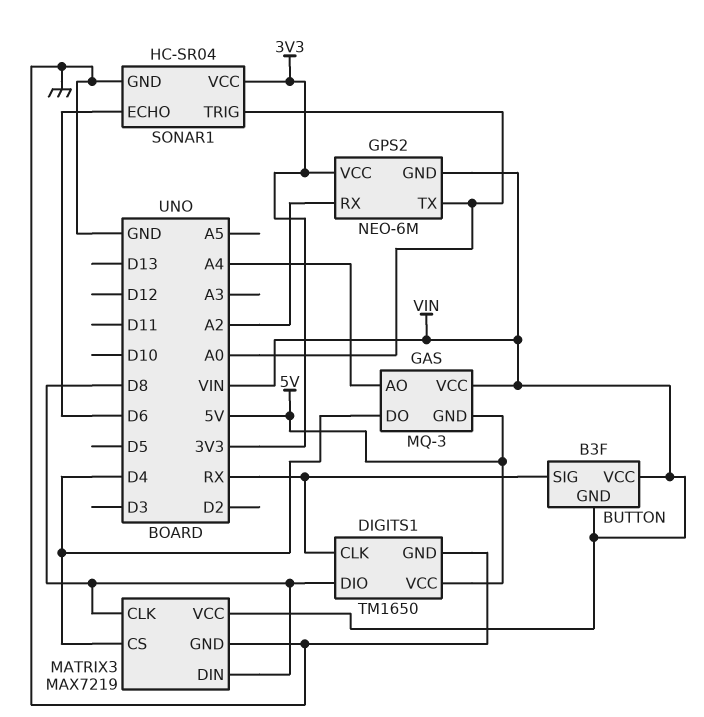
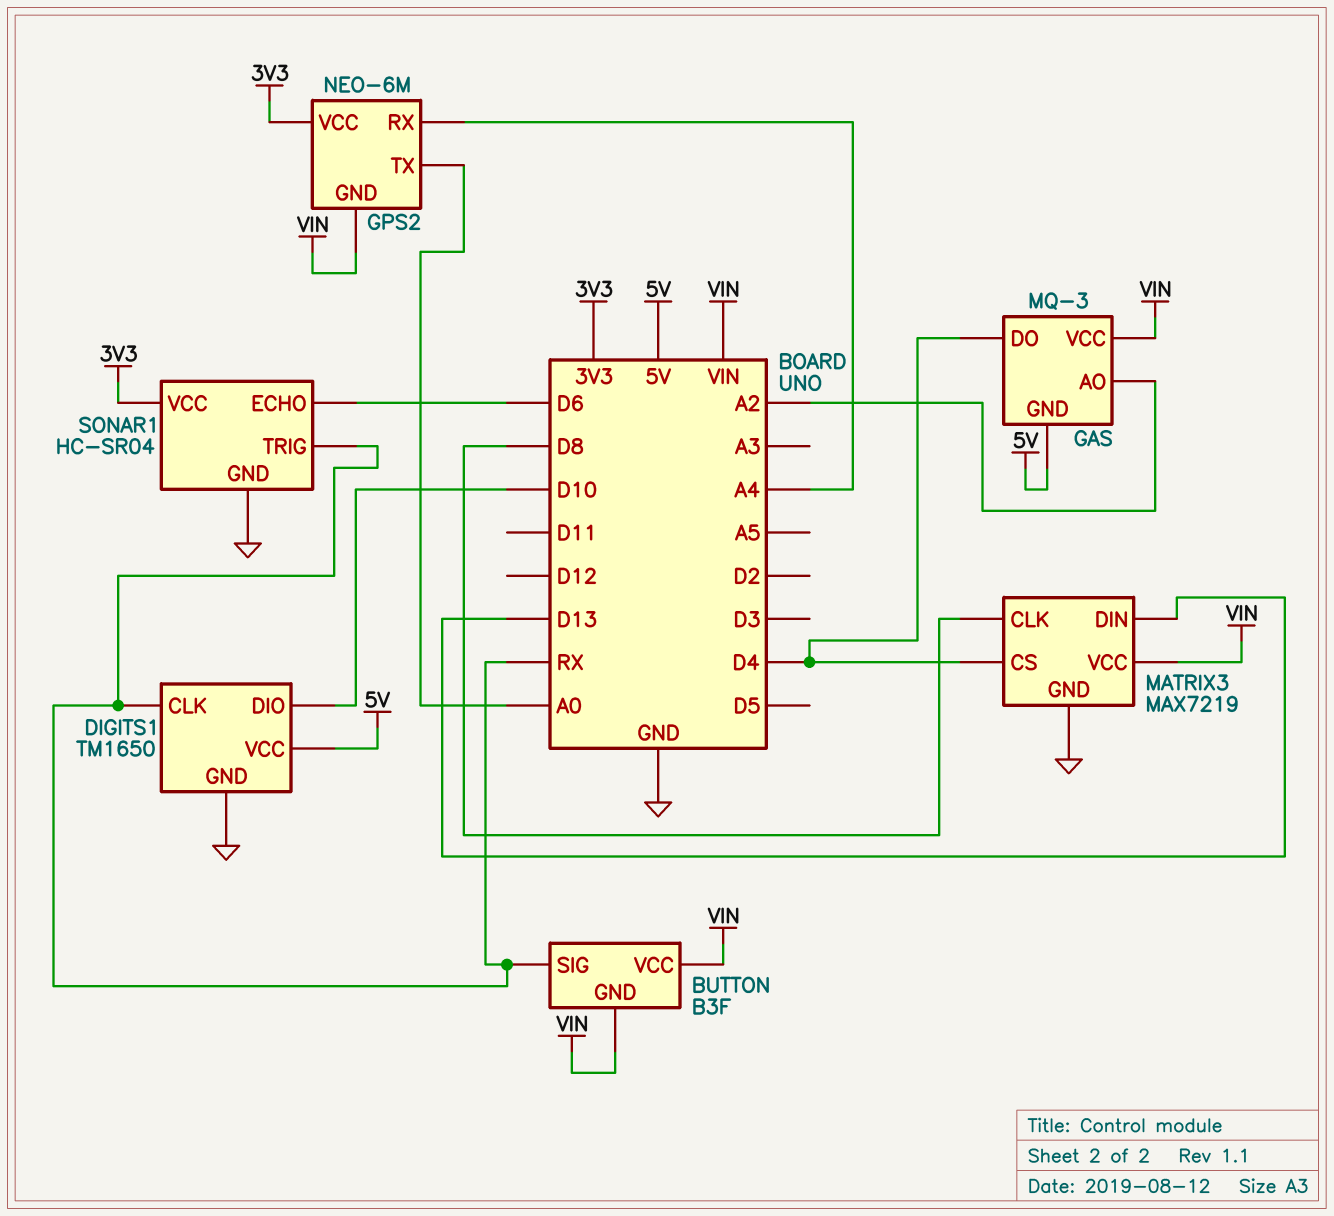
DIGITS1 pin DIO: D8 -> D10
GAS pin AO: A4 -> A2
GPS2 pin RX: A2 -> A4
MATRIX3 pin DIN: D8 -> D13
SONAR1 pin TRIG: A0 -> RX

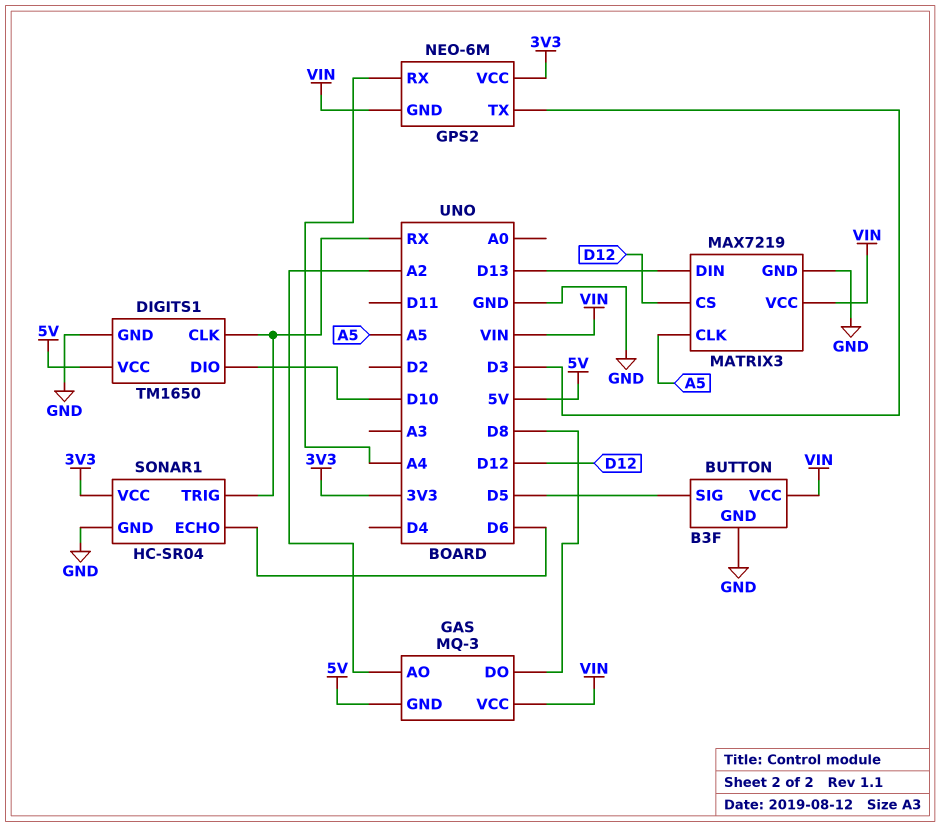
BUTTON pin GND: VIN -> GND
BUTTON pin SIG: RX -> D5
GAS pin DO: D4 -> D8
GPS2 pin TX: A0 -> D3
MATRIX3 pin CLK: D8 -> A5
MATRIX3 pin CS: D4 -> D12

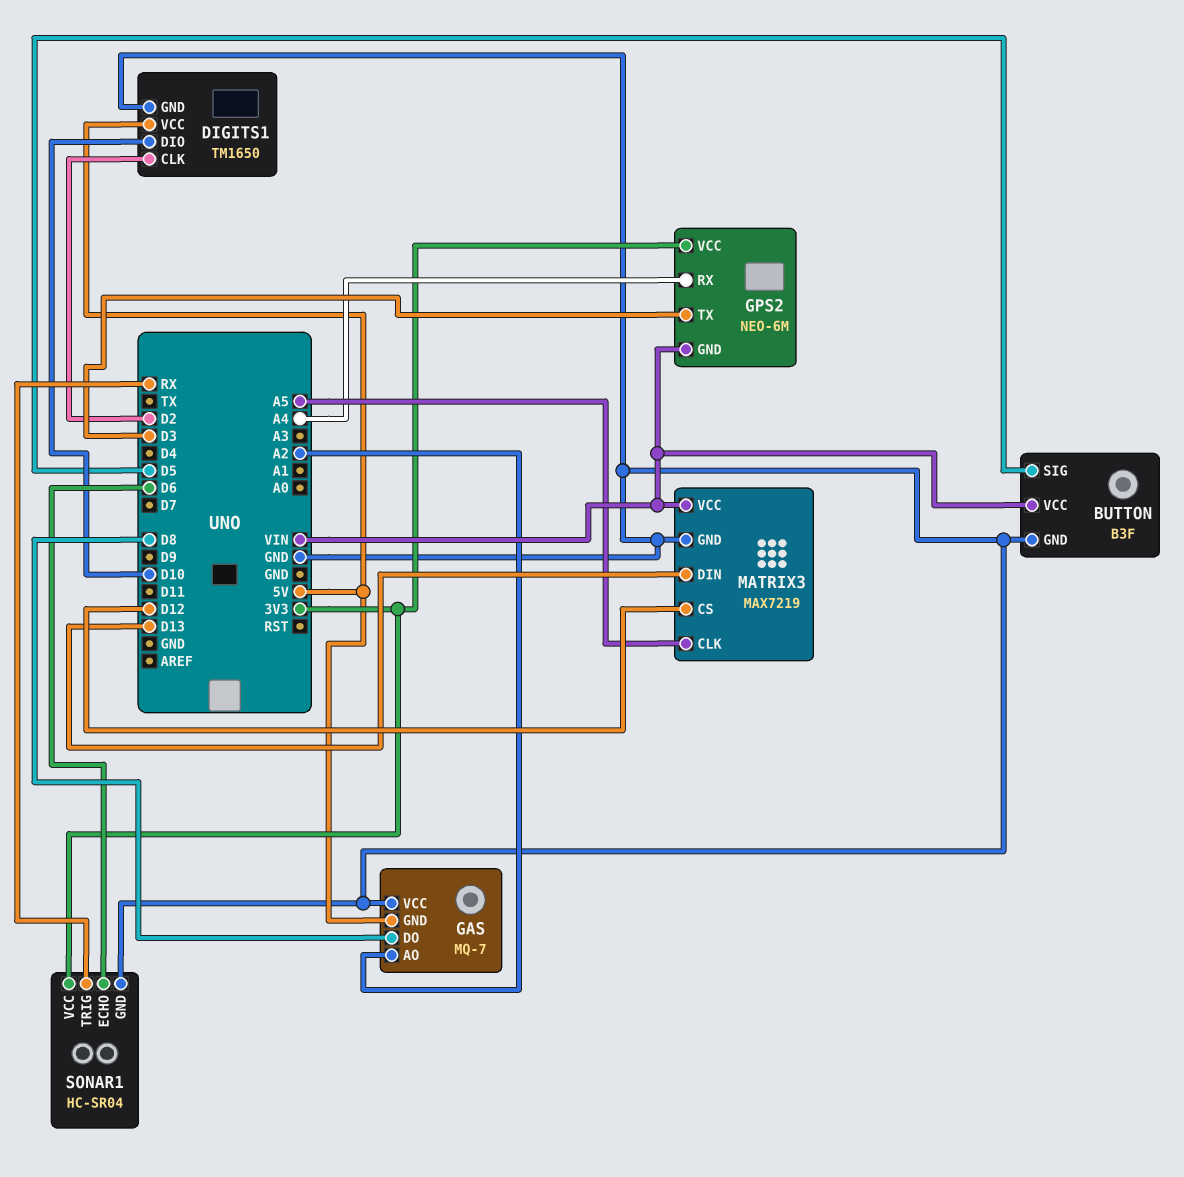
DIGITS1 pin CLK: RX -> D2
GAS: MQ-3 -> MQ-7
GAS pin VCC: VIN -> GND

